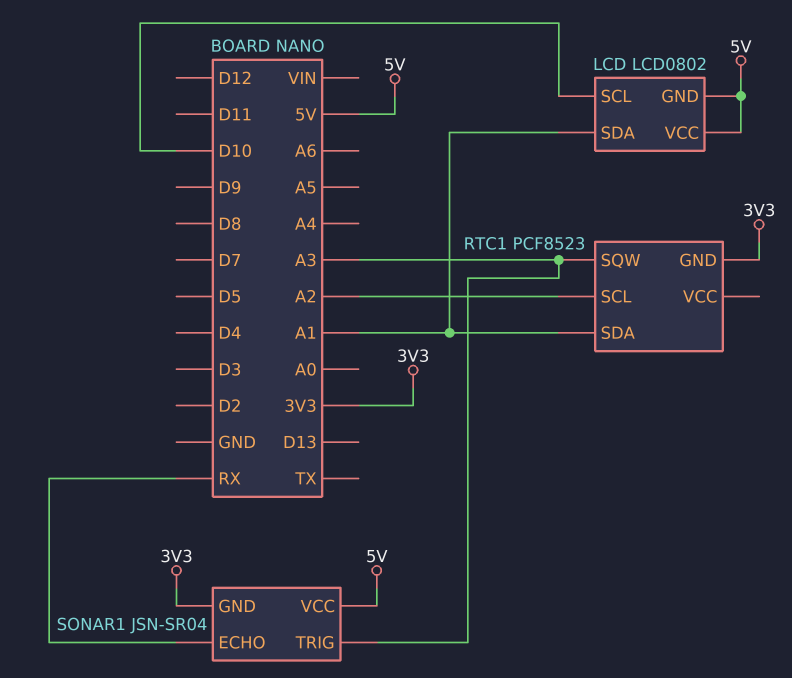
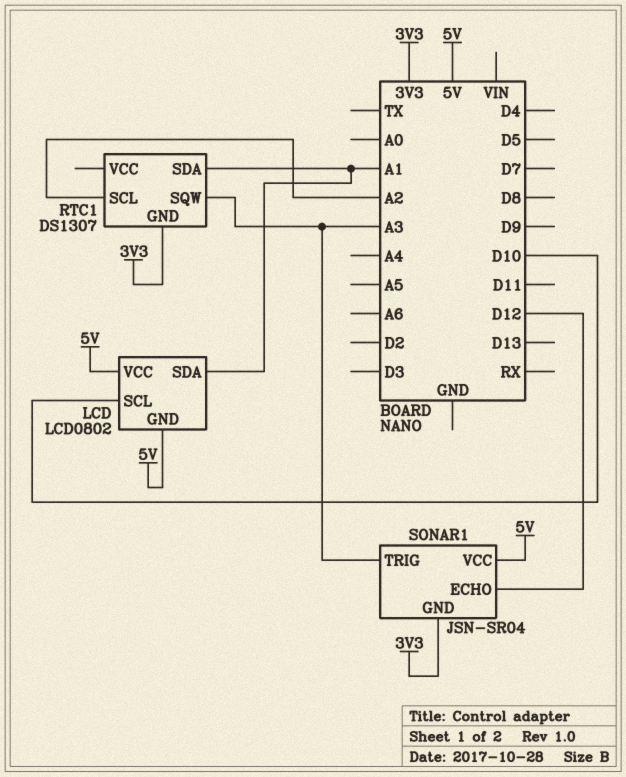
RTC1: PCF8523 -> DS1307
SONAR1 pin ECHO: RX -> D12

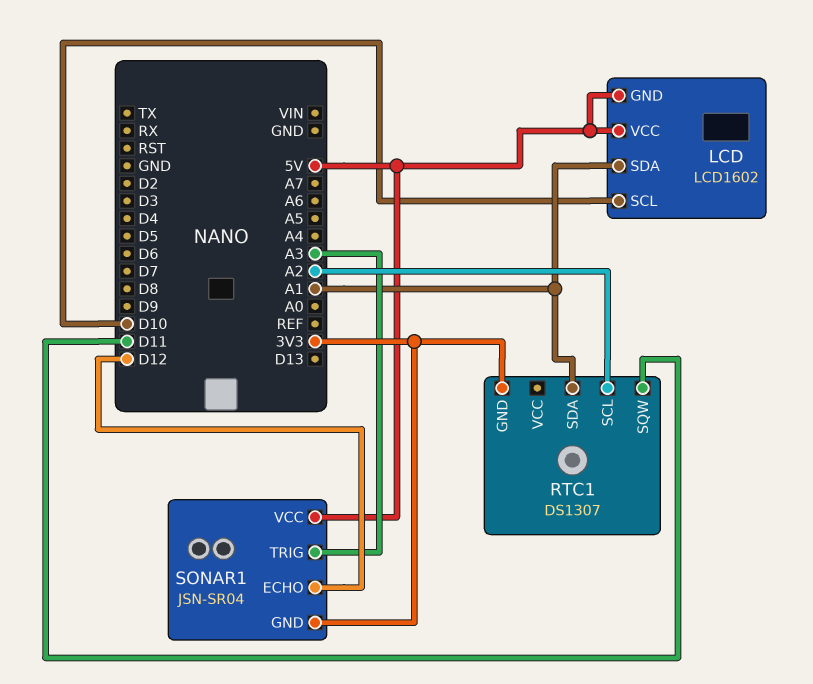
LCD: LCD0802 -> LCD1602
RTC1 pin SQW: A3 -> D11

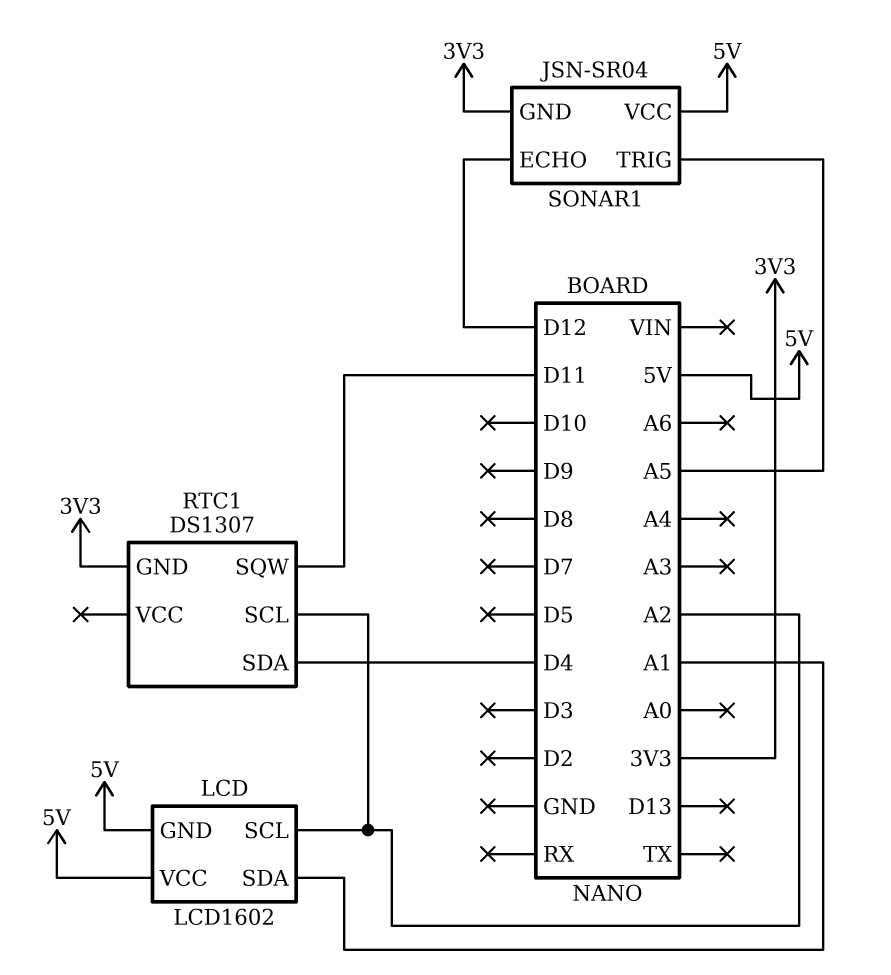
LCD pin SCL: D10 -> A2
RTC1 pin SDA: A1 -> D4
SONAR1 pin TRIG: A3 -> A5

